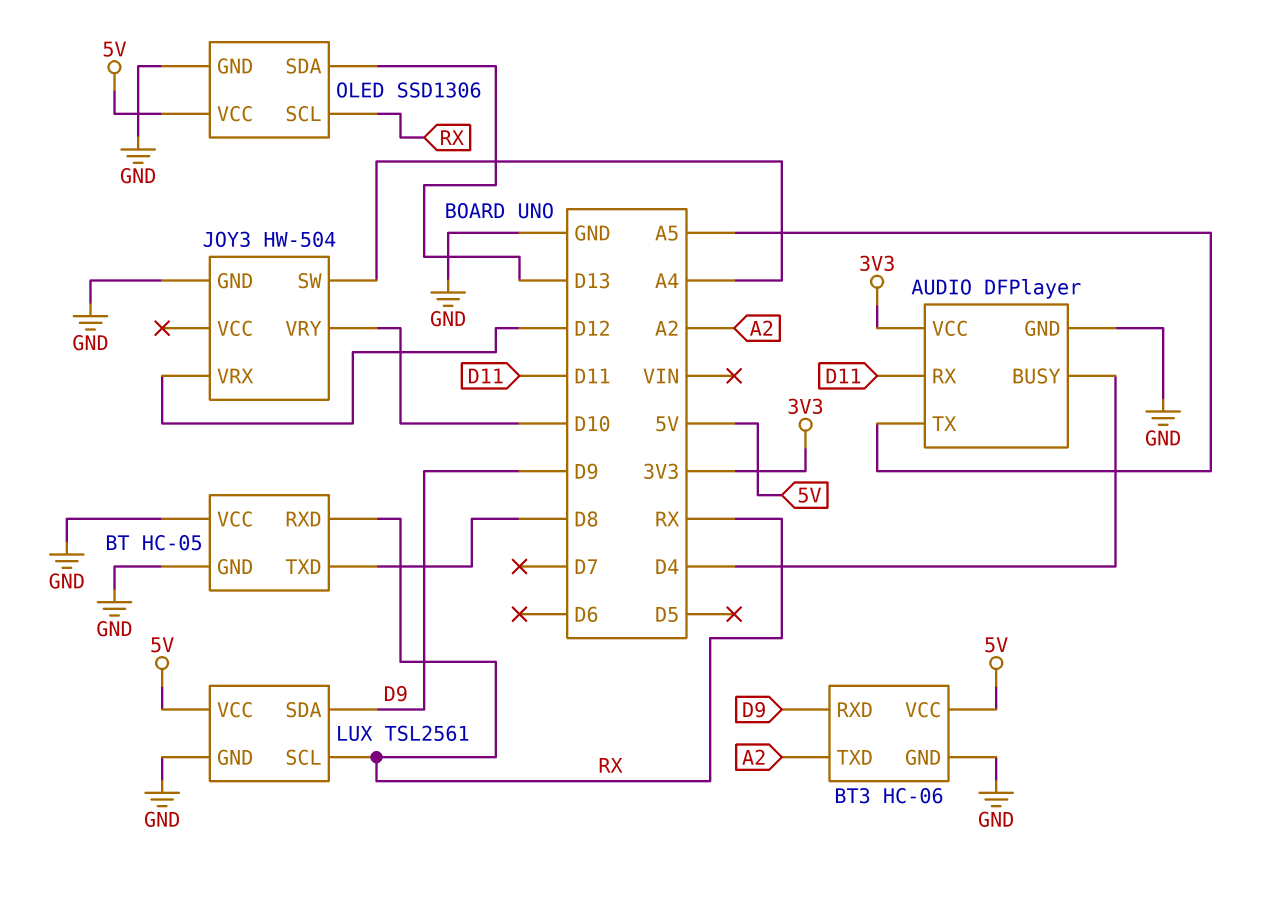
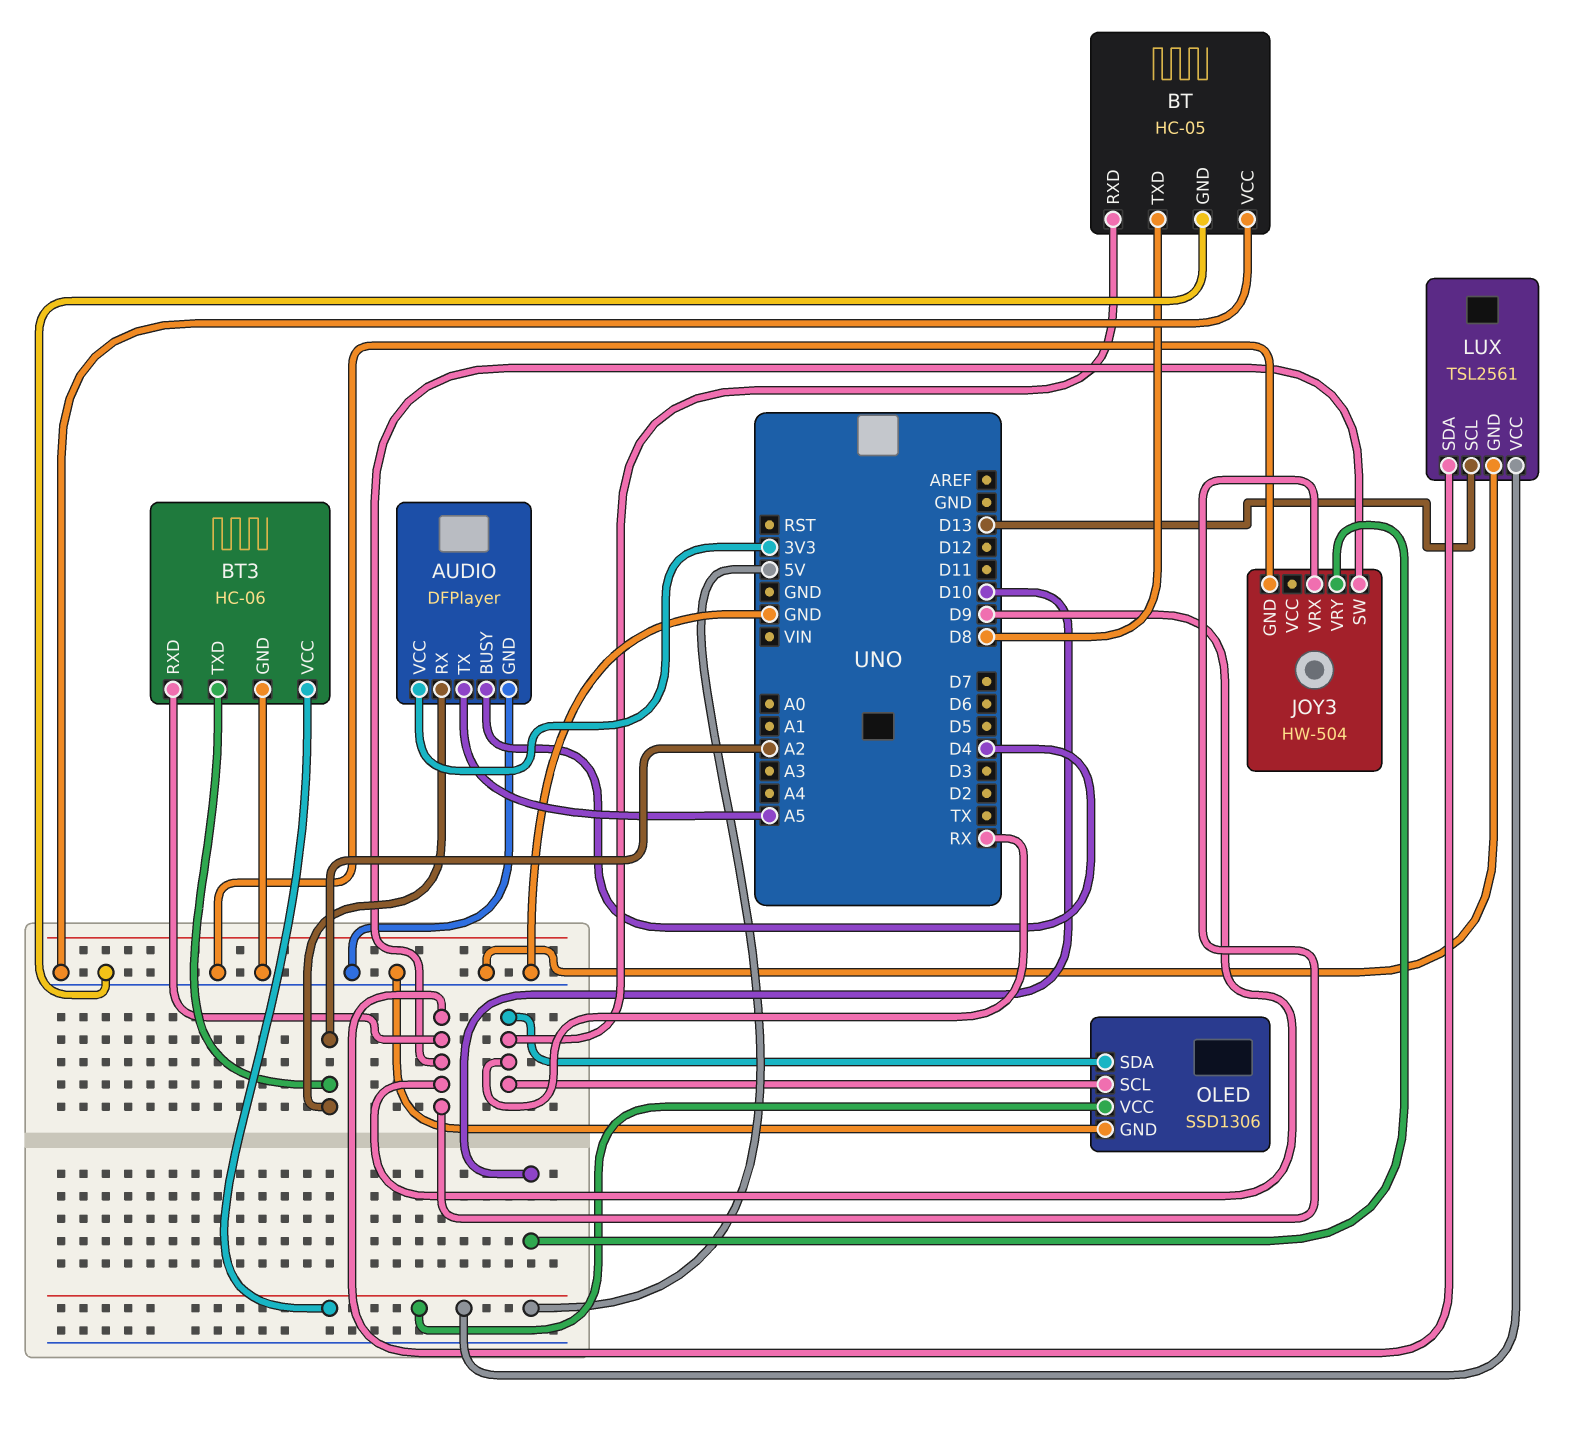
AUDIO pin RX: D11 -> A2
JOY3 pin SW: A4 -> D9
JOY3 pin VRX: D12 -> D9
LUX pin SCL: RX -> D13
OLED pin SDA: D13 -> RX

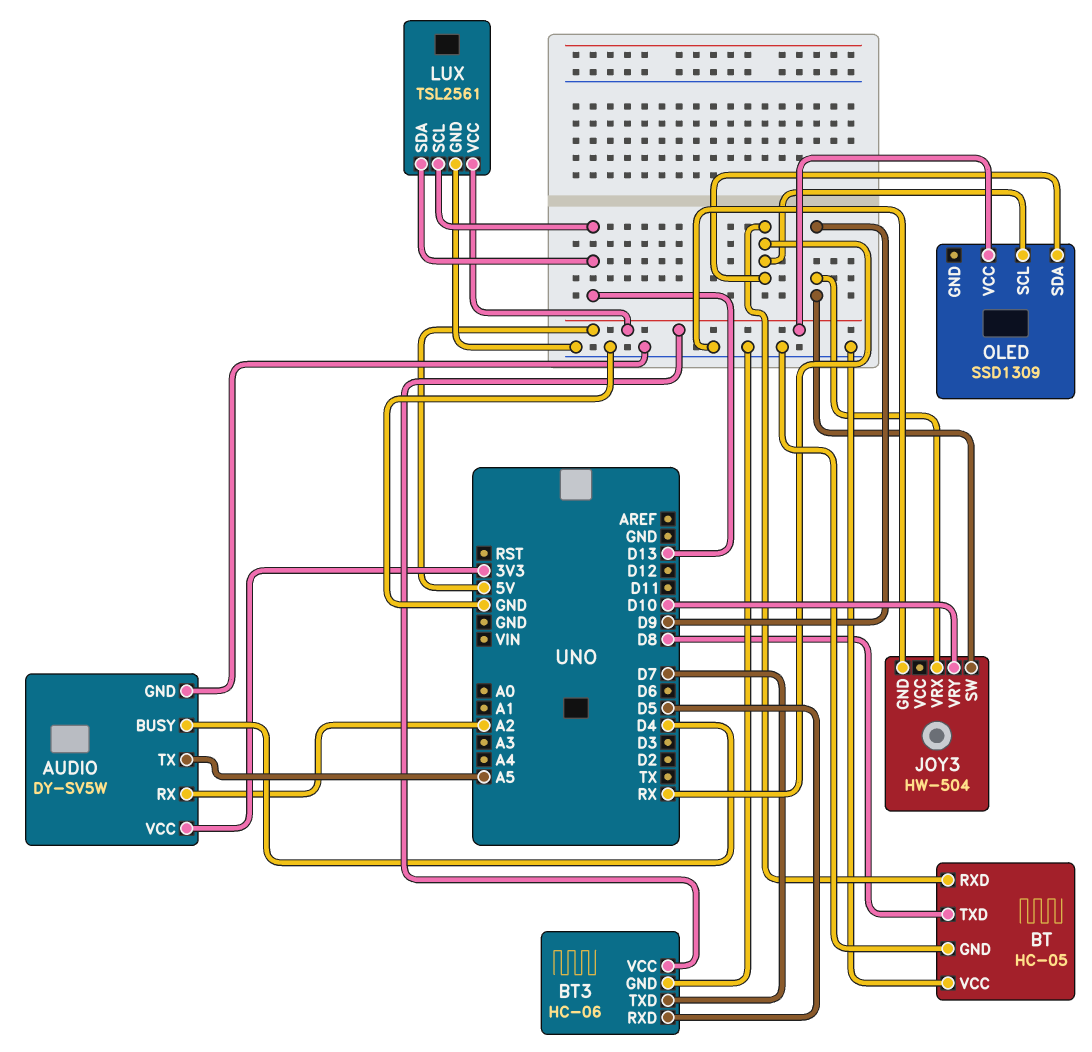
AUDIO: DFPlayer -> DY-SV5W
BT3 pin RXD: D9 -> D5
BT3 pin TXD: A2 -> D7
LUX pin SDA: D9 -> D13
OLED: SSD1306 -> SSD1309
OLED pin GND: GND -> none

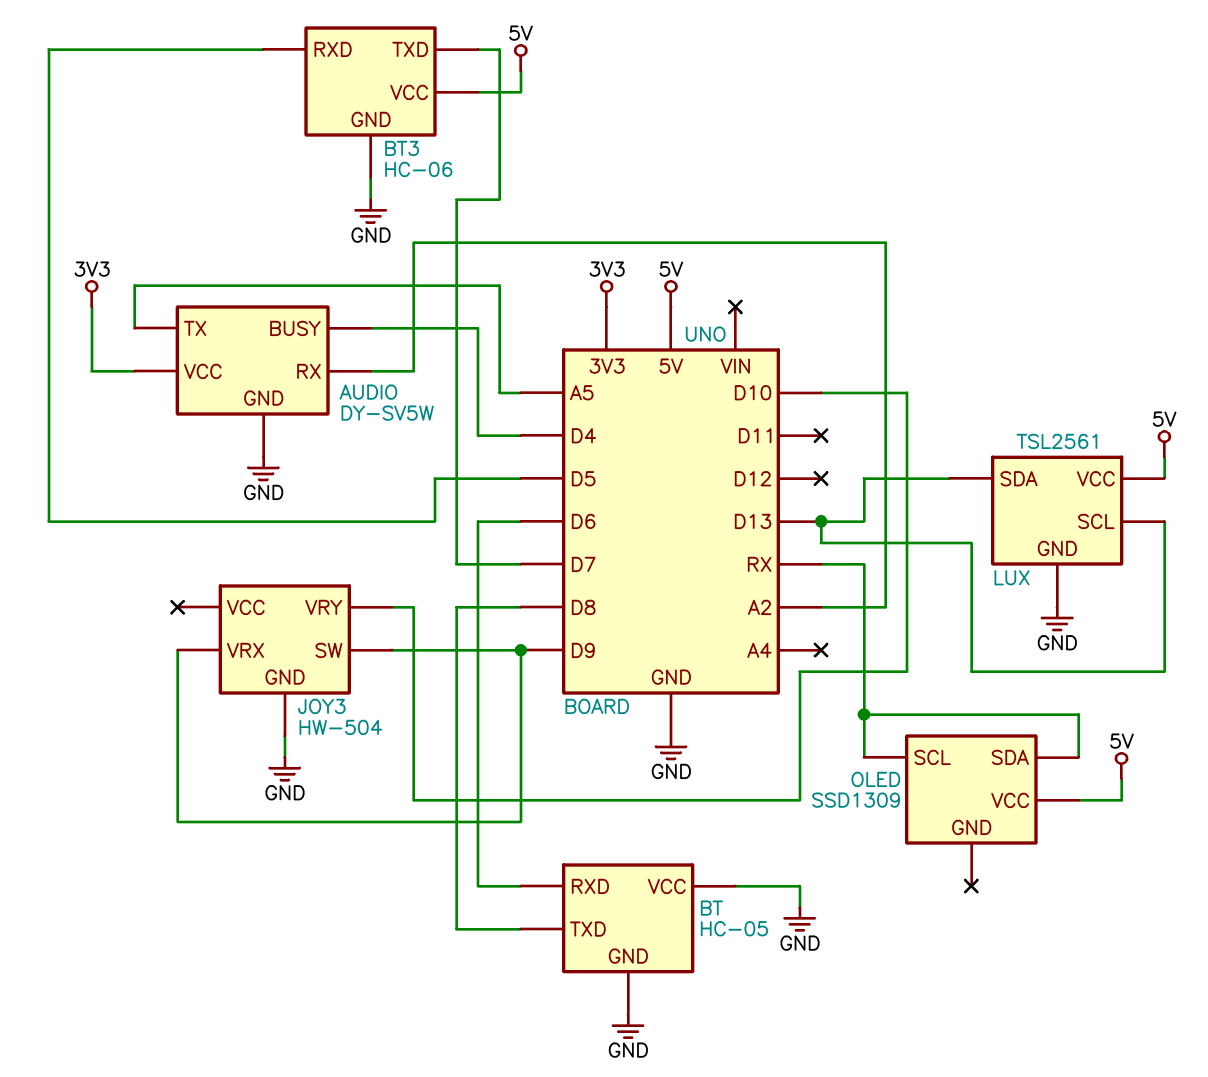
BT pin RXD: RX -> D6

